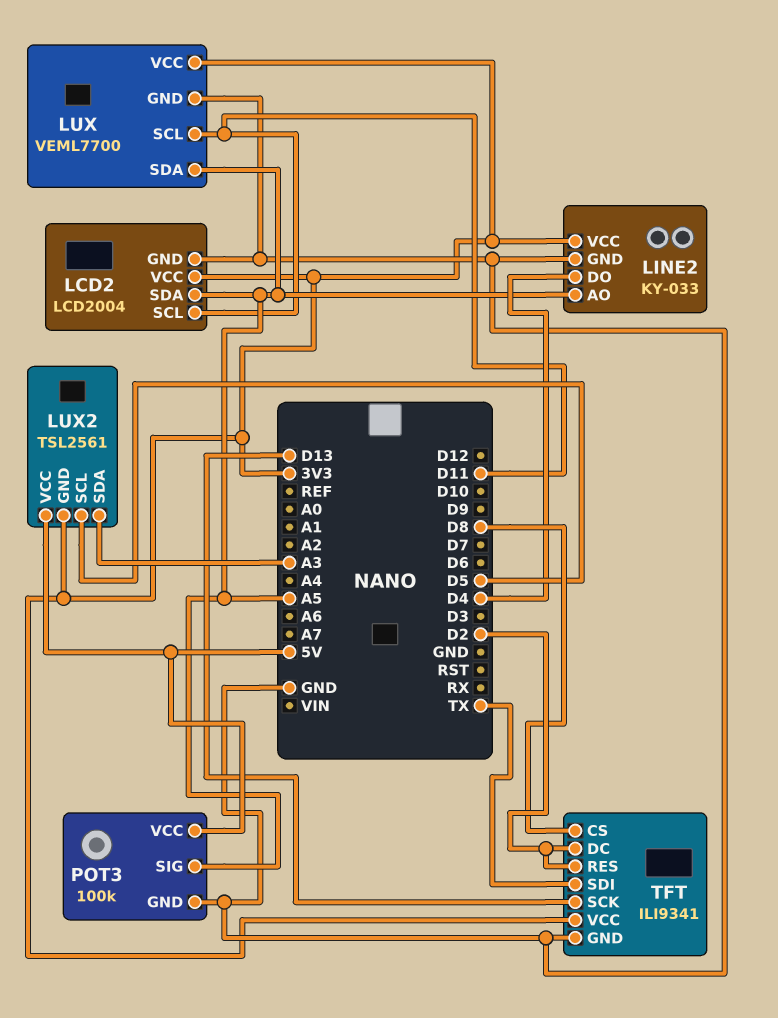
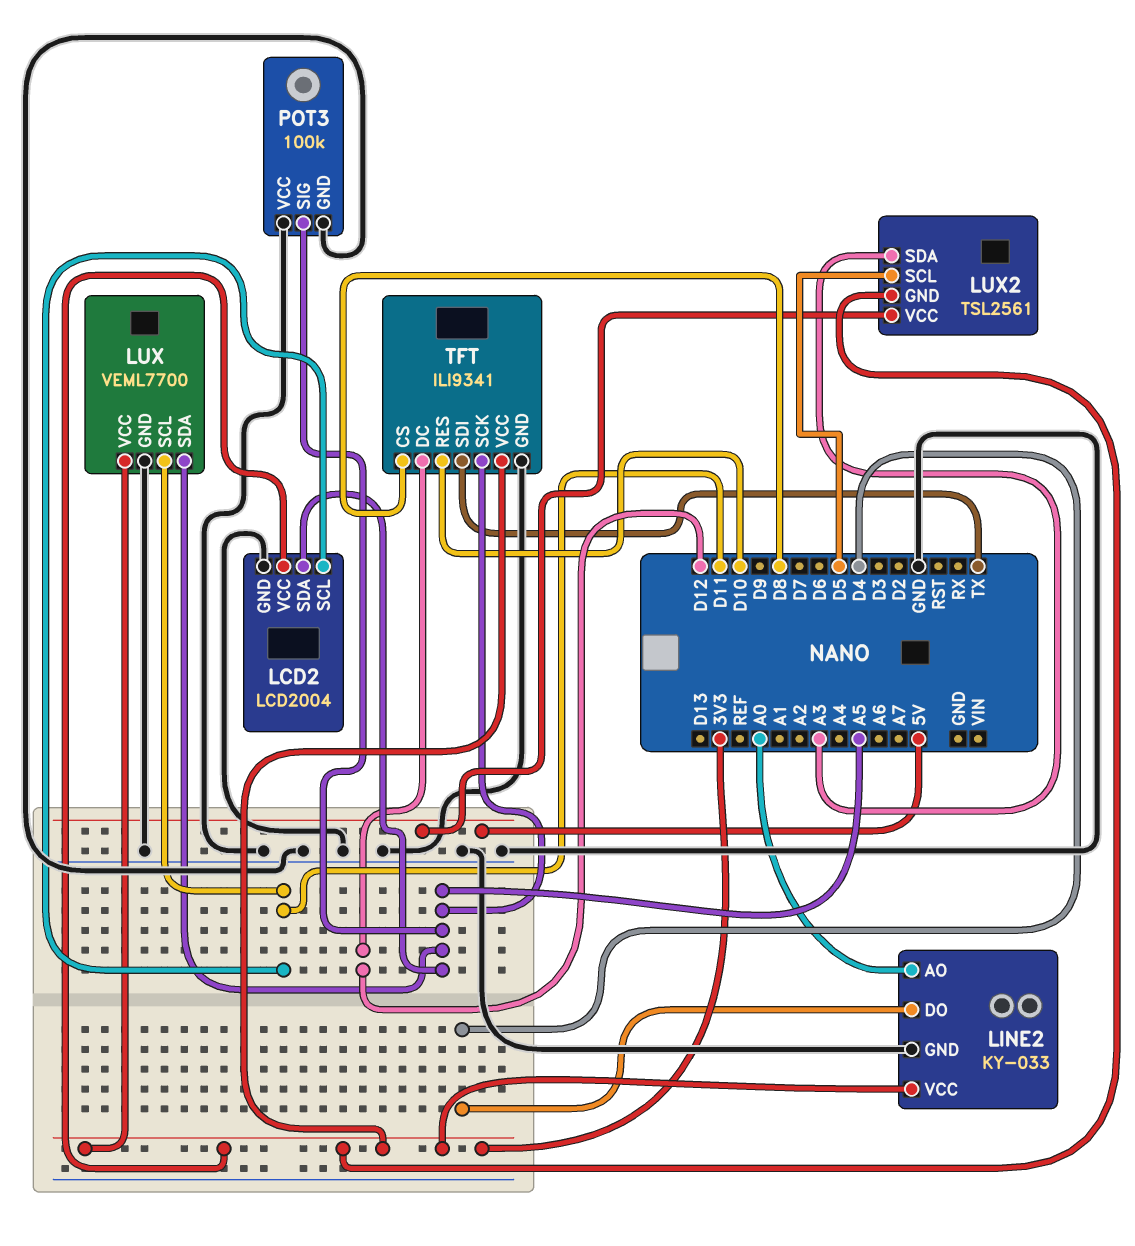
LINE2 pin AO: A5 -> A0
POT3 pin VCC: 5V -> GND
TFT pin DC: D2 -> D12
TFT pin RES: D2 -> D10
TFT pin SCK: D13 -> A5

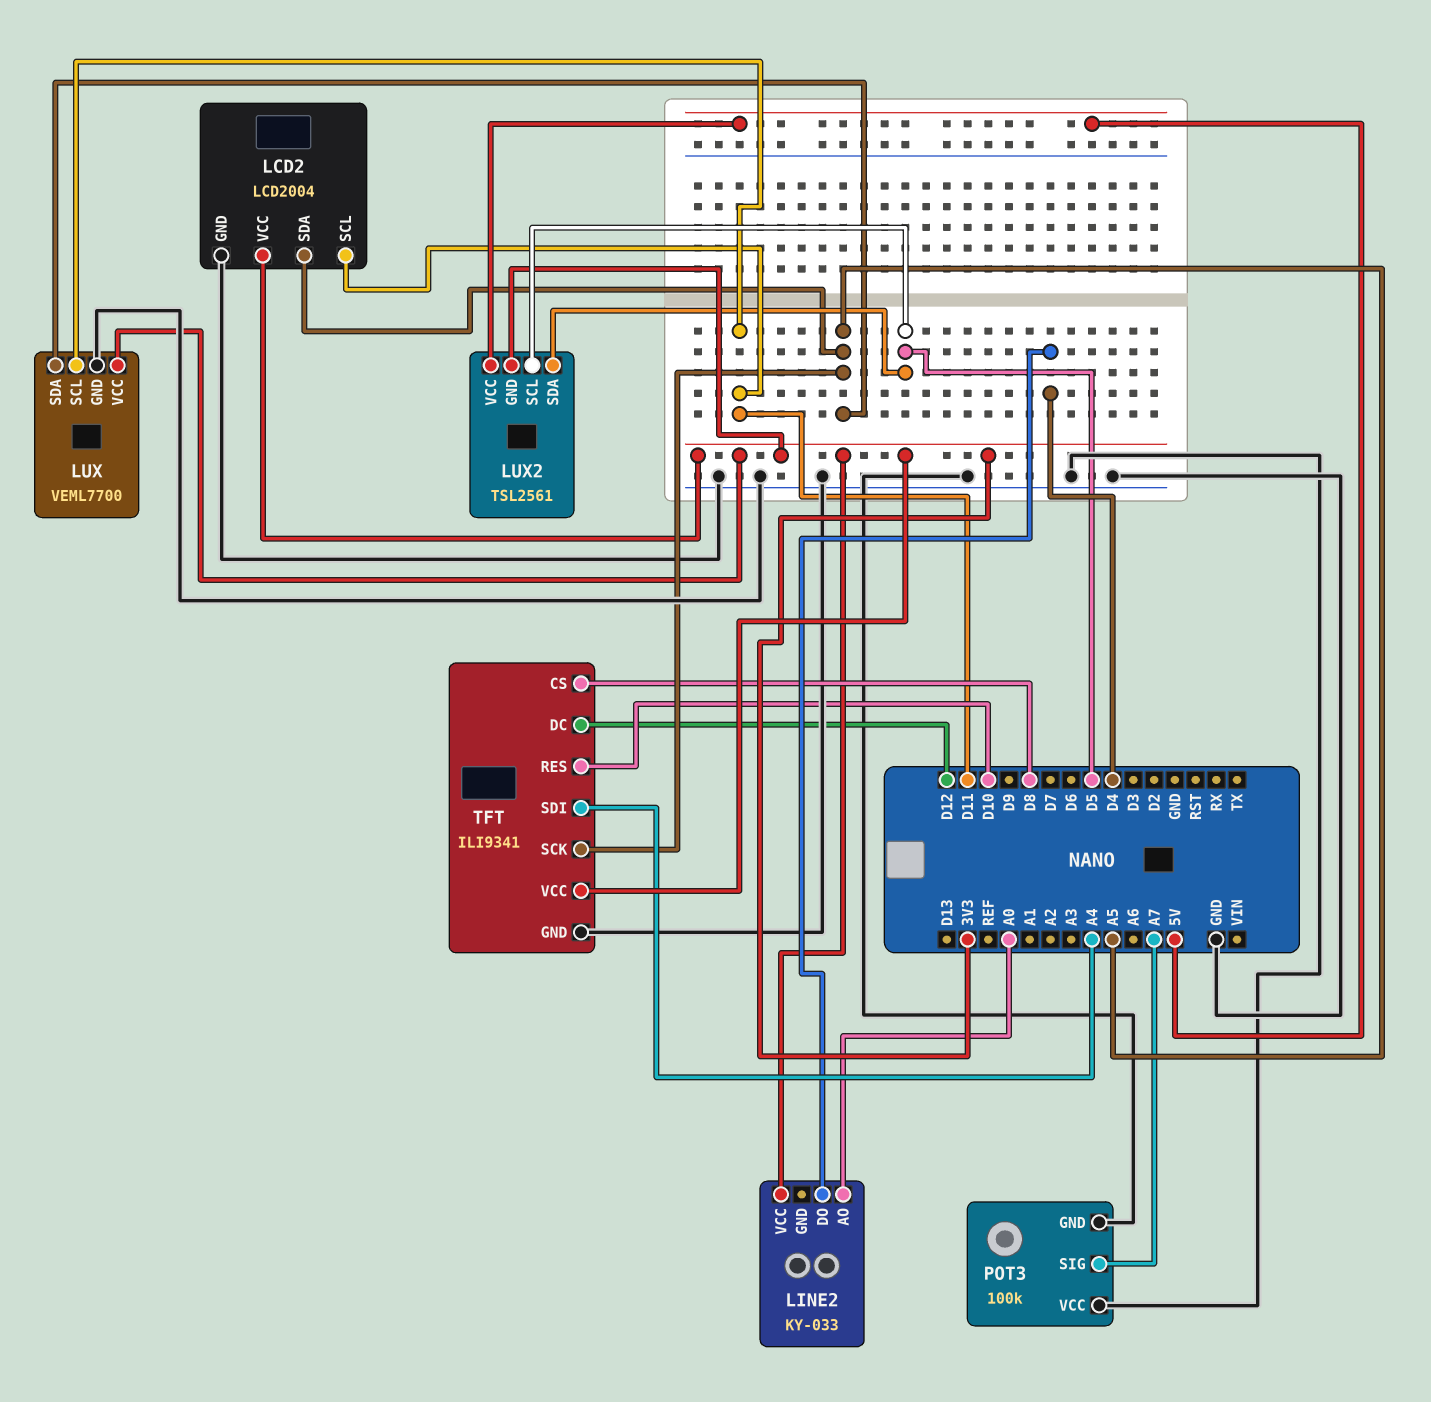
LINE2 pin GND: GND -> none
LUX2 pin SDA: A3 -> D5
POT3 pin SIG: A5 -> A7
TFT pin SDI: TX -> A4

